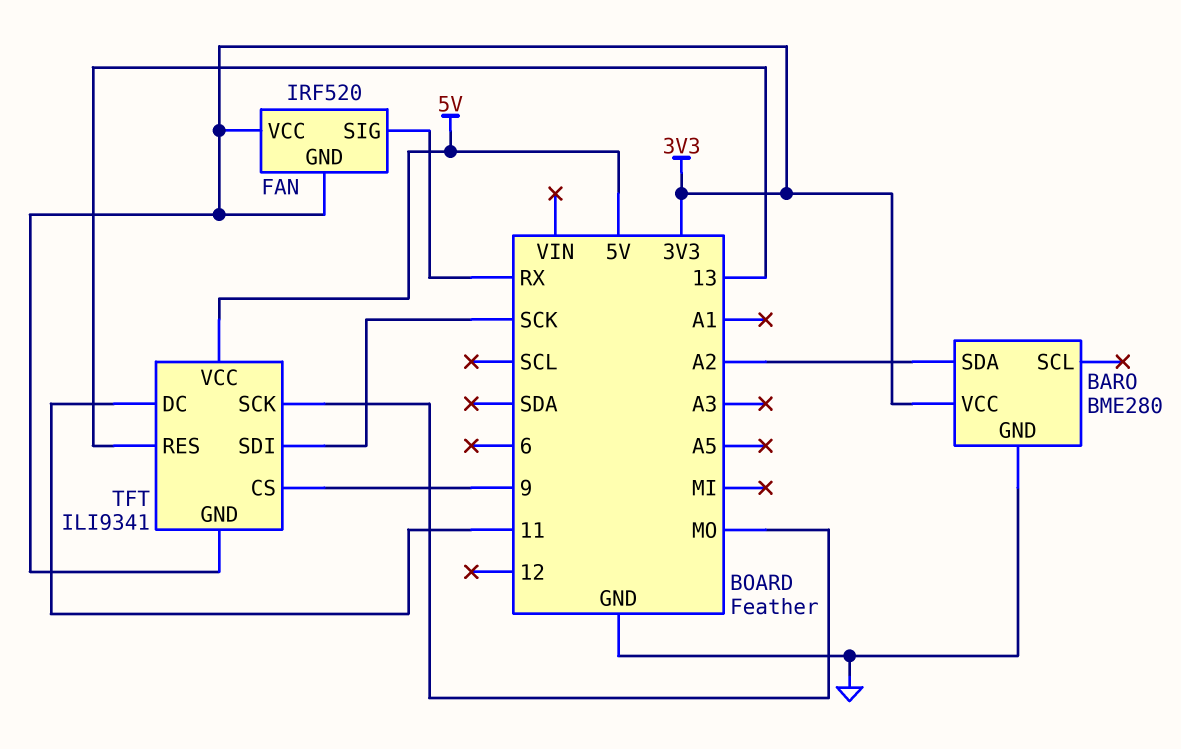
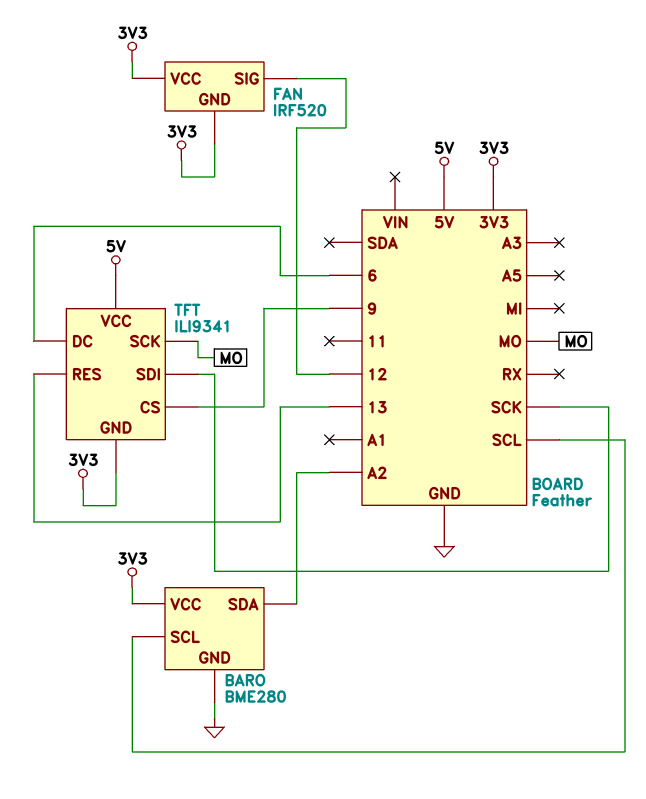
BARO pin SCL: none -> SCL
FAN pin SIG: RX -> 12
TFT pin DC: 11 -> 6

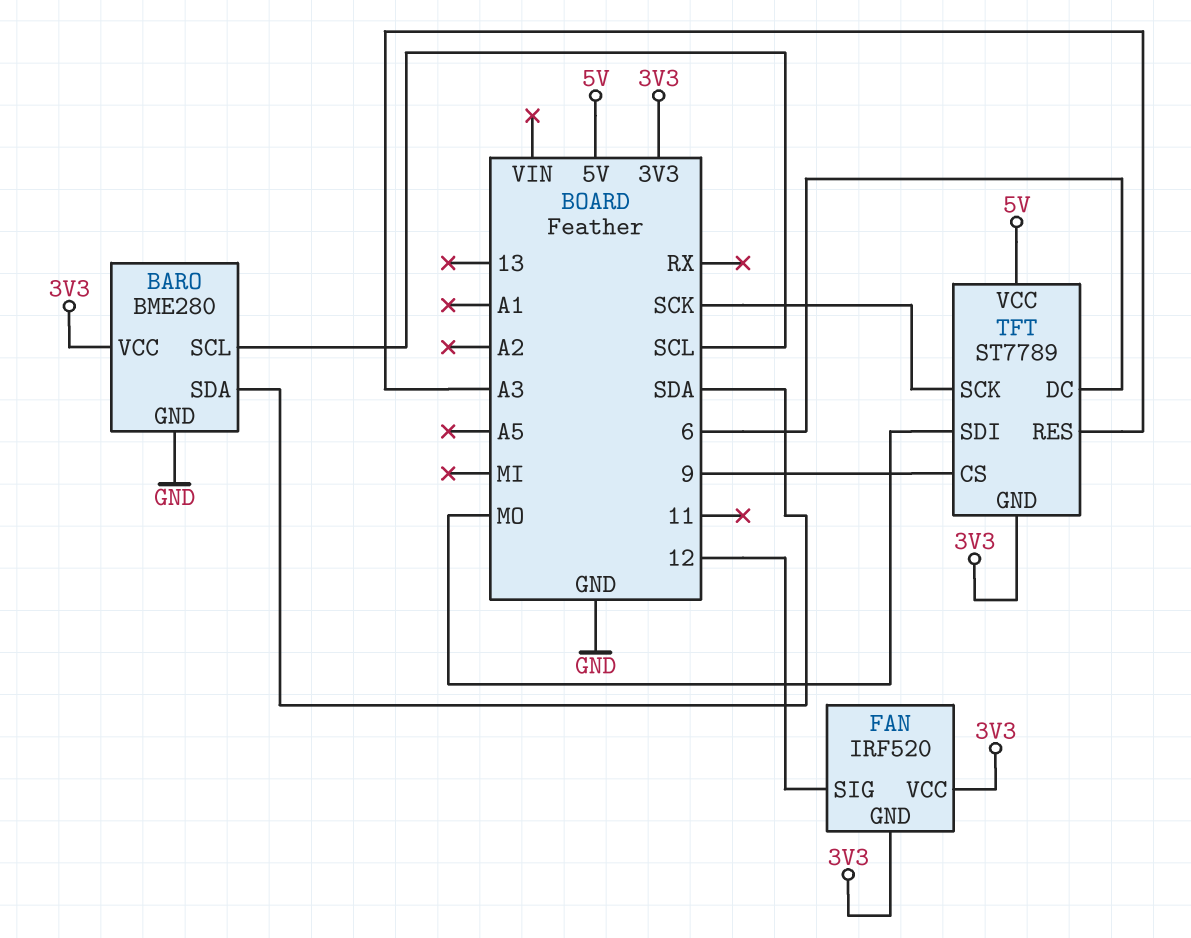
BARO pin SDA: A2 -> SDA
TFT: ILI9341 -> ST7789
TFT pin RES: 13 -> A3
TFT pin SCK: MO -> SCK
TFT pin SDI: SCK -> MO

